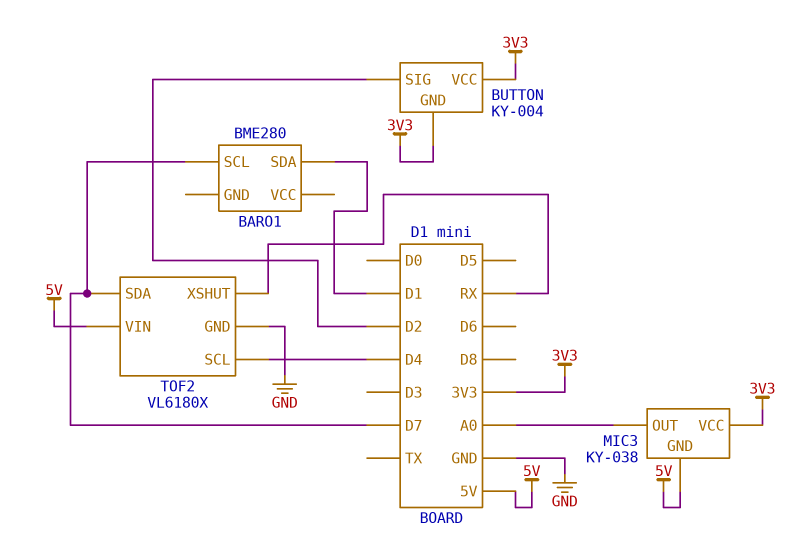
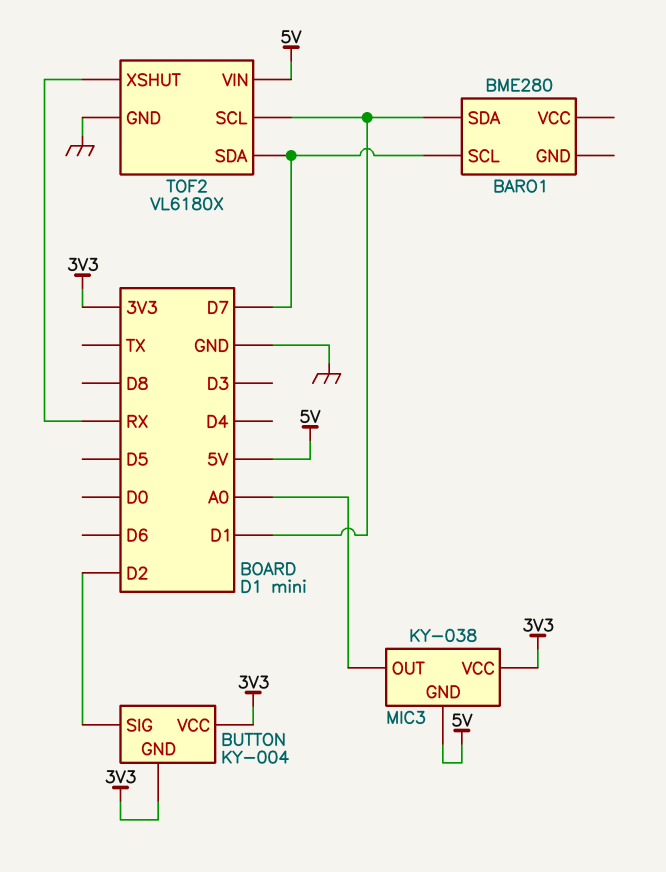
TOF2 pin SCL: D4 -> D1

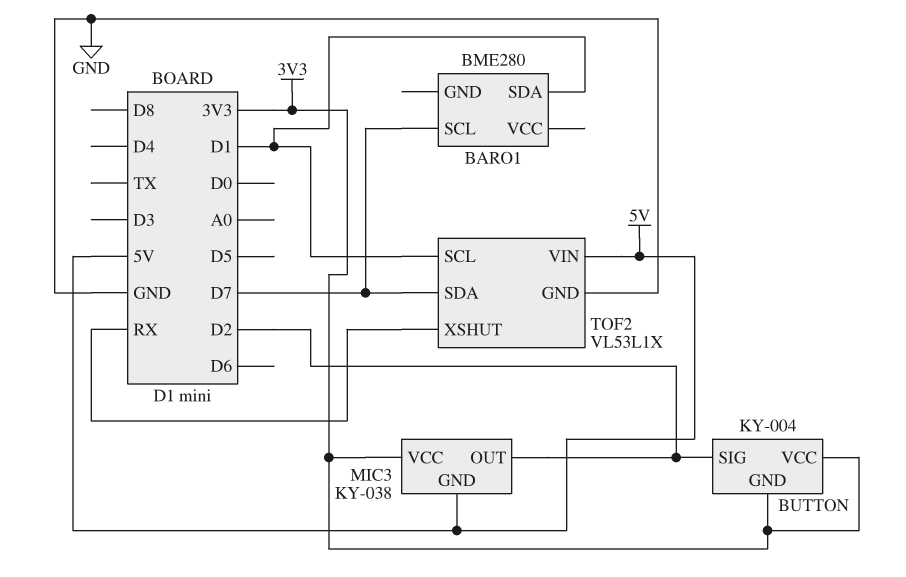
MIC3 pin OUT: A0 -> D2
TOF2: VL6180X -> VL53L1X

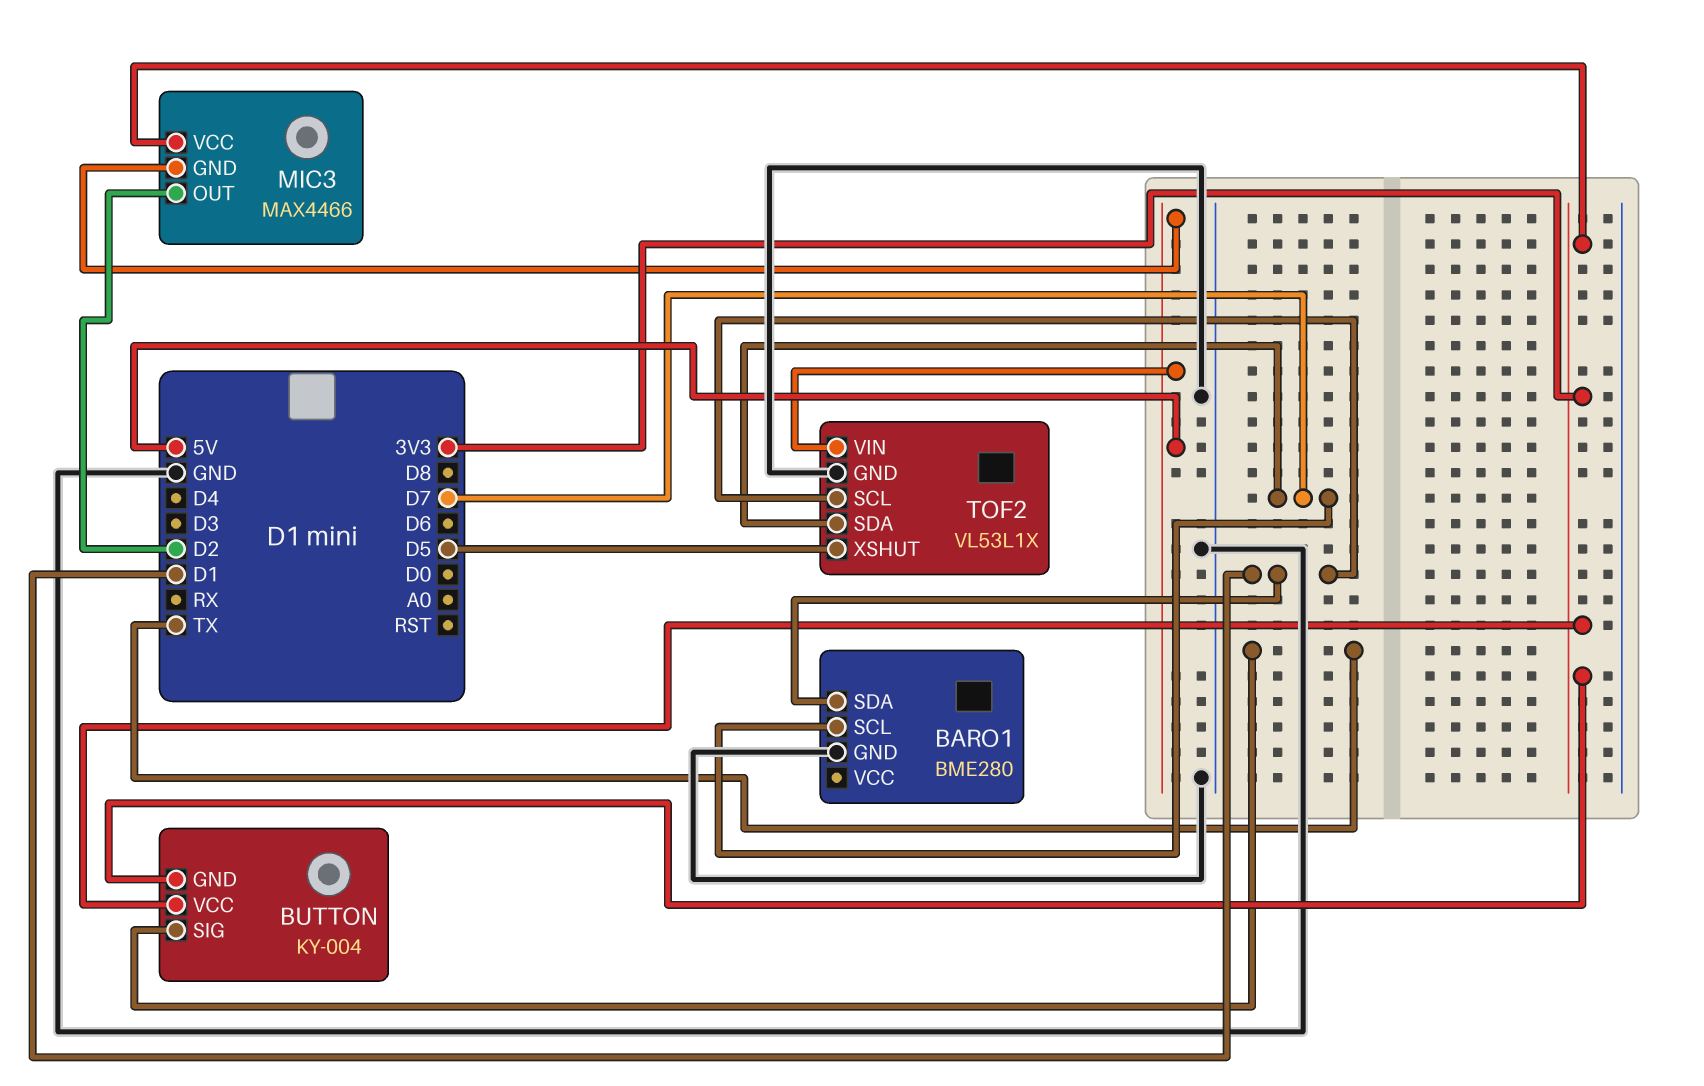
BARO1 pin GND: none -> GND
BUTTON pin SIG: D2 -> TX
MIC3: KY-038 -> MAX4466
TOF2 pin XSHUT: RX -> D5

